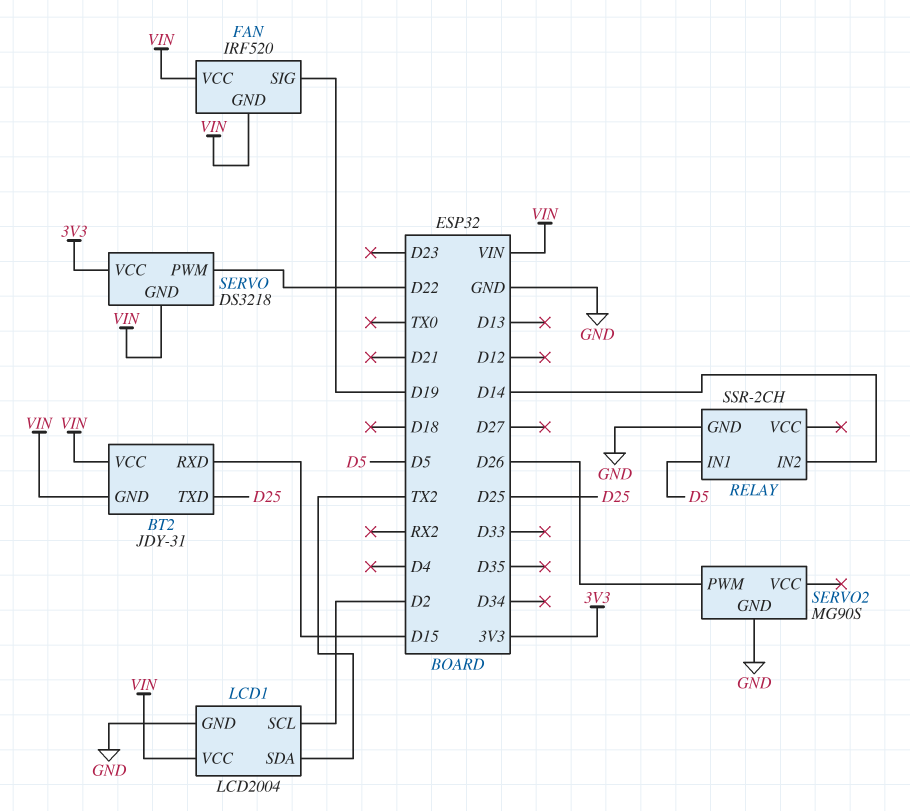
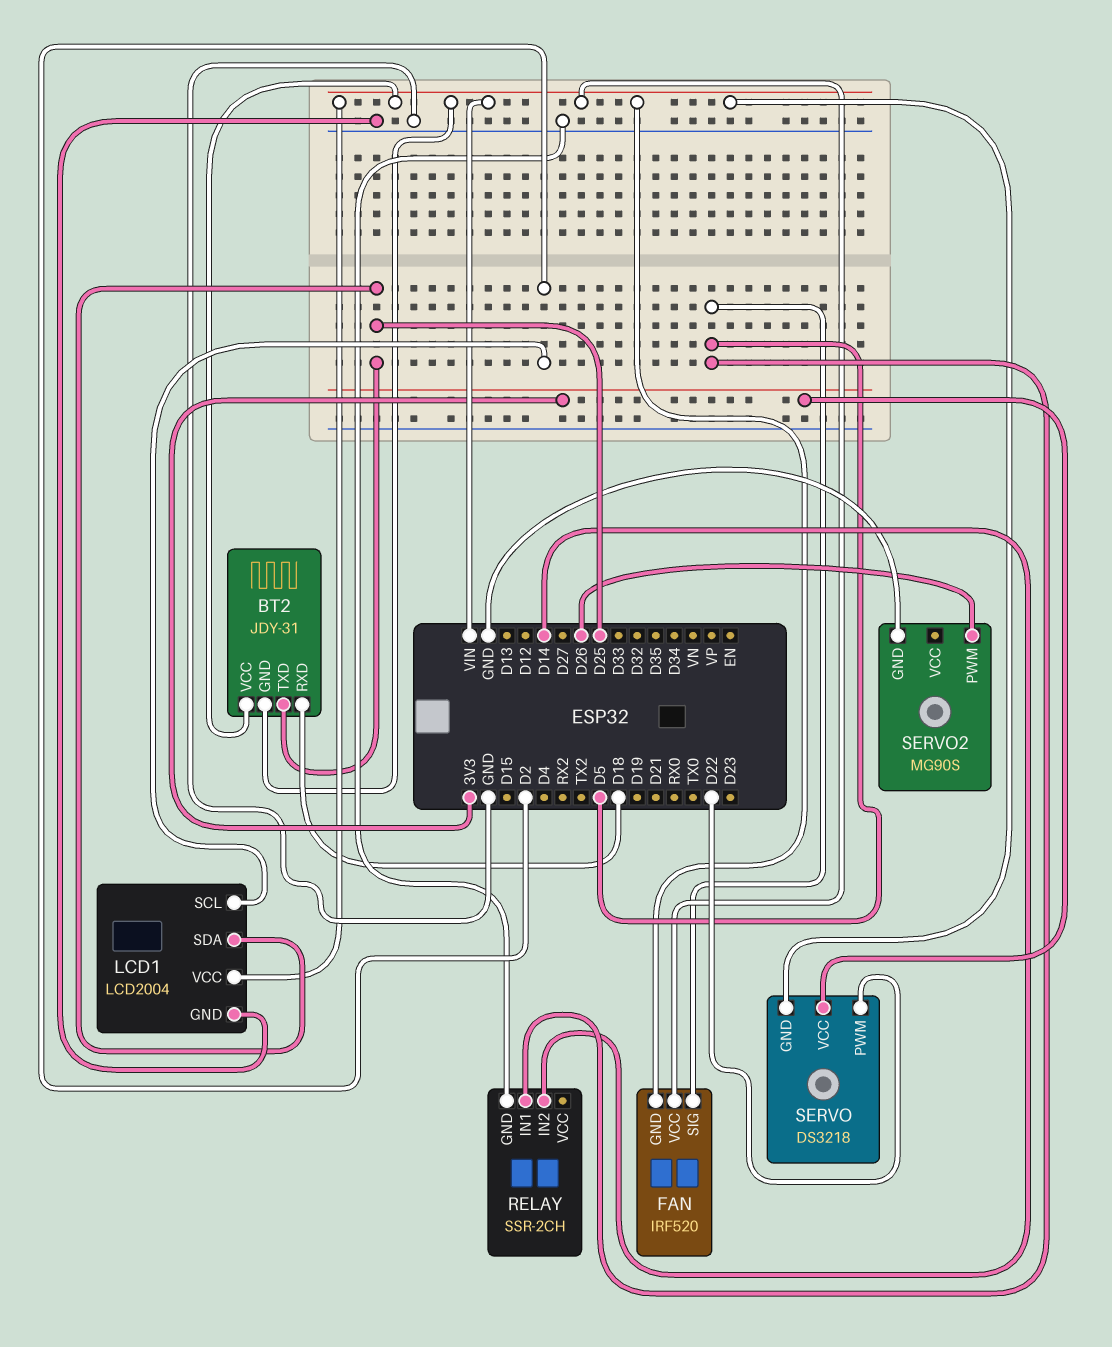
BT2 pin RXD: D15 -> D18
FAN pin SIG: D19 -> D5
LCD1 pin SDA: TX2 -> D25

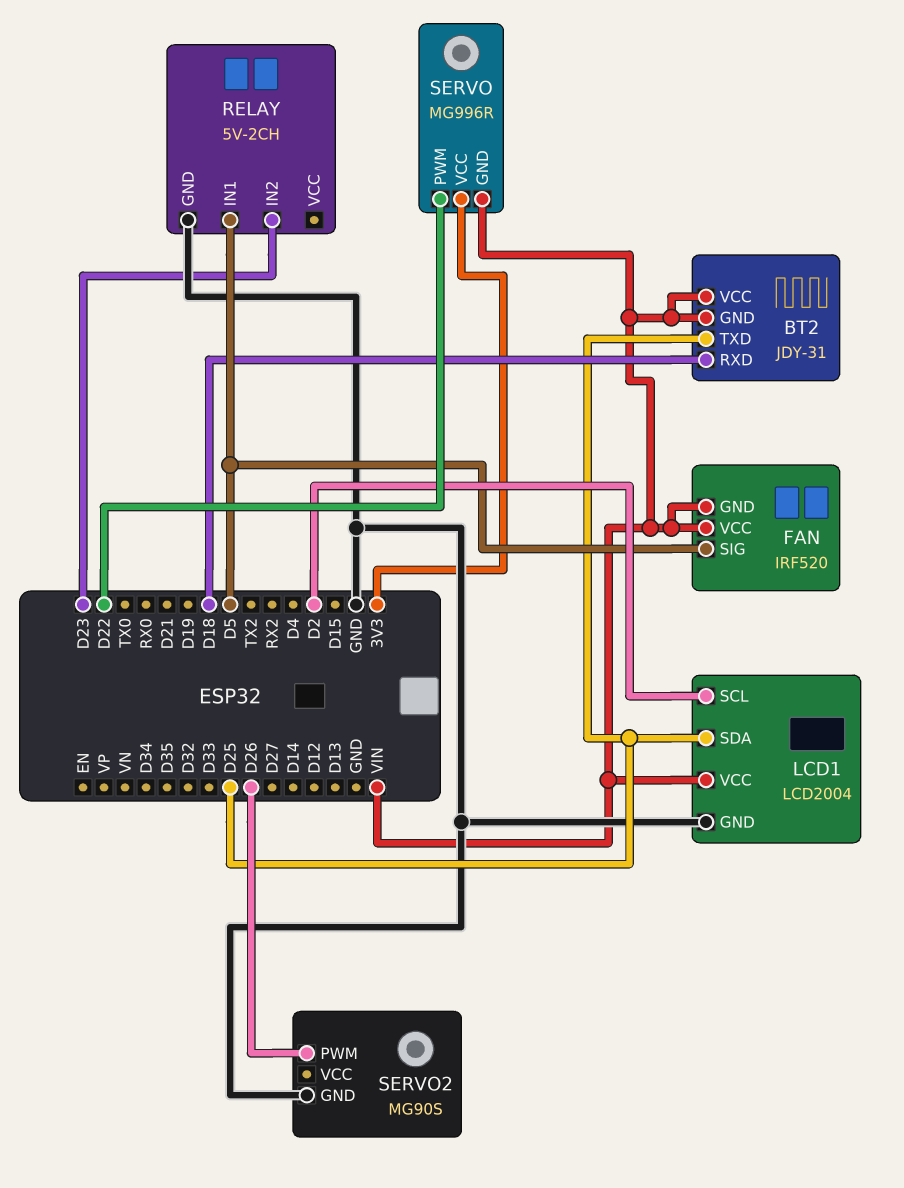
RELAY: SSR-2CH -> 5V-2CH
RELAY pin IN2: D14 -> D23
SERVO: DS3218 -> MG996R

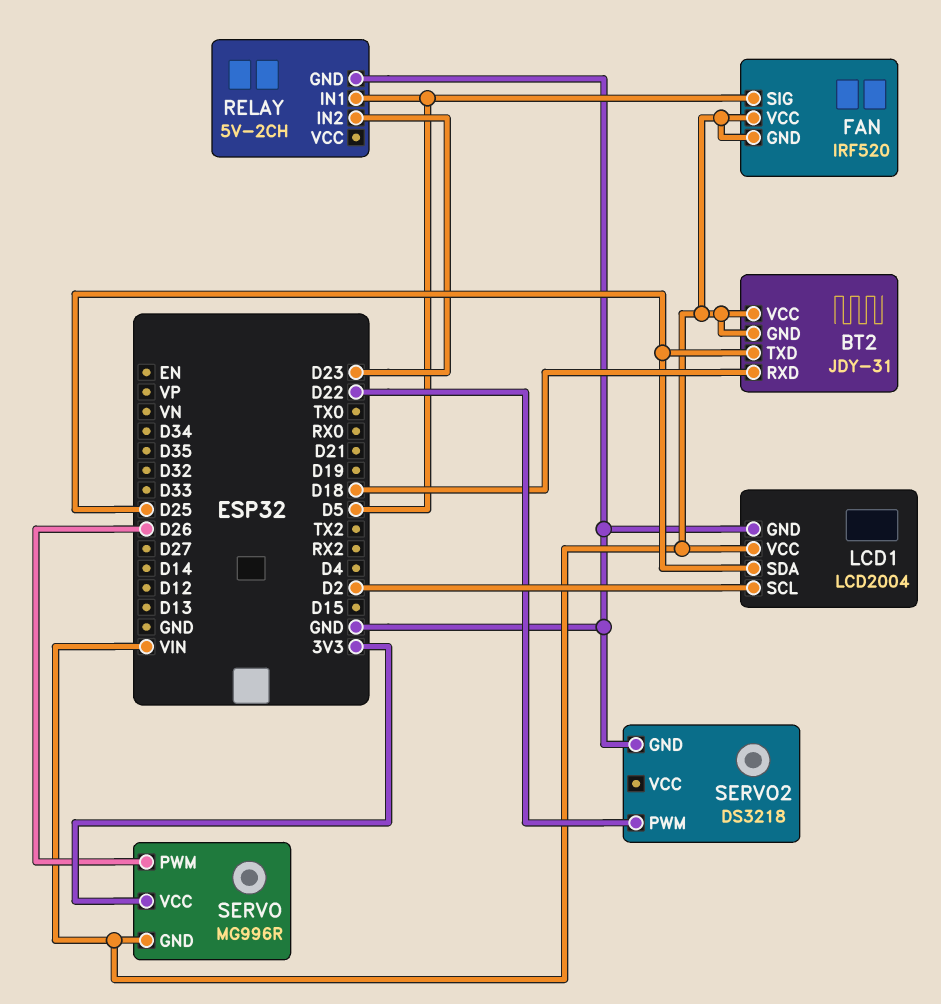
SERVO pin PWM: D22 -> D26
SERVO2: MG90S -> DS3218
SERVO2 pin PWM: D26 -> D22

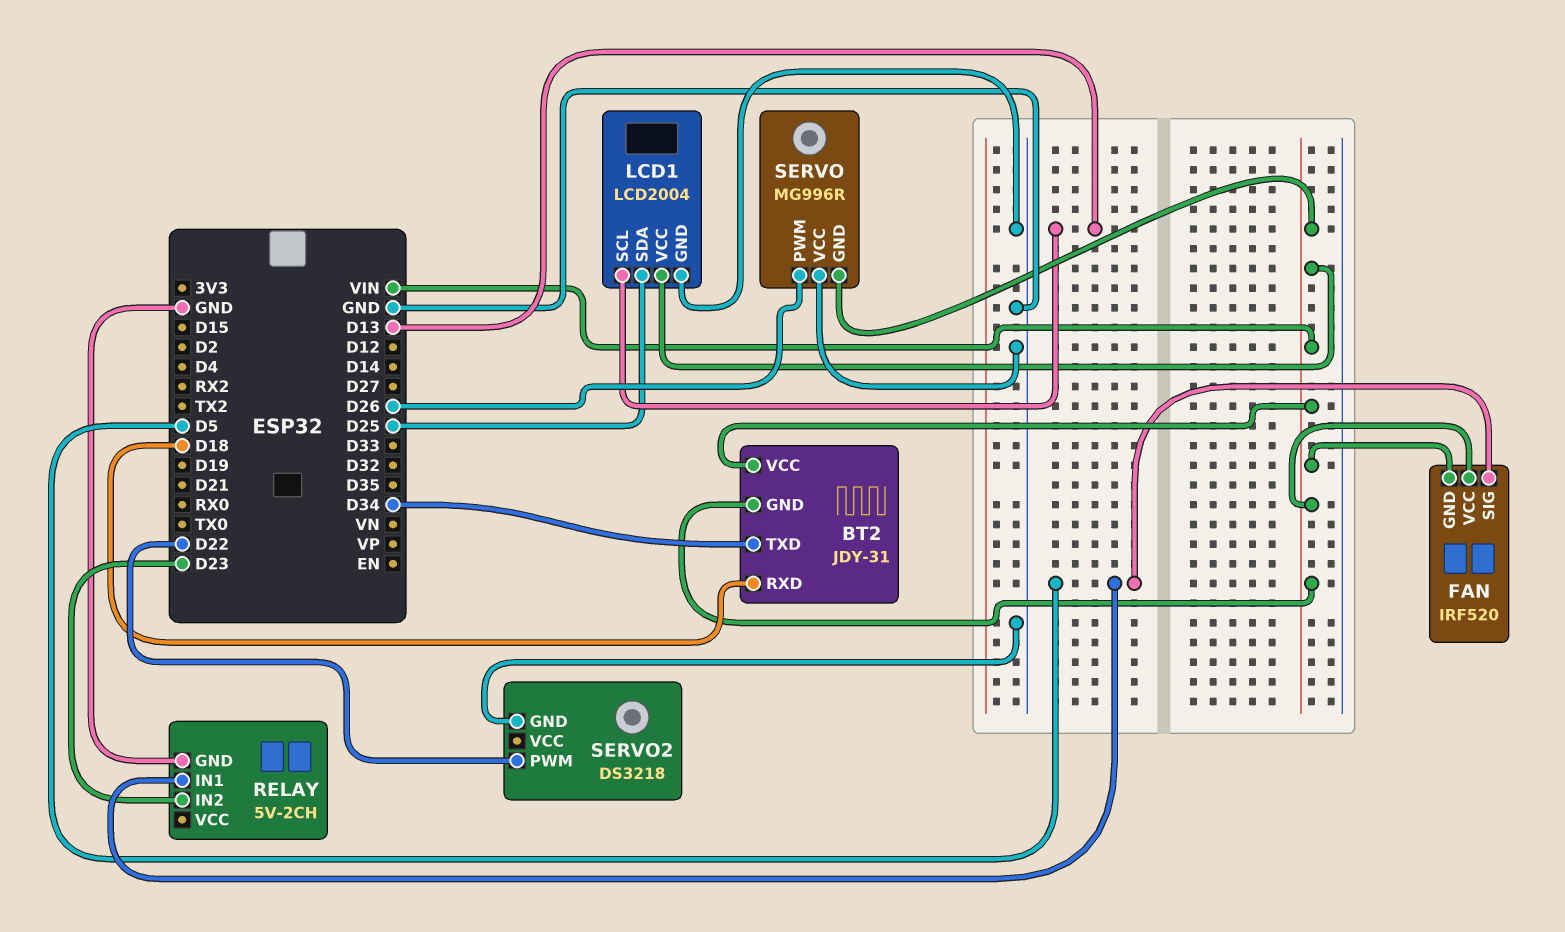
BT2 pin TXD: D25 -> D34
LCD1 pin SCL: D2 -> D13
SERVO pin VCC: 3V3 -> GND

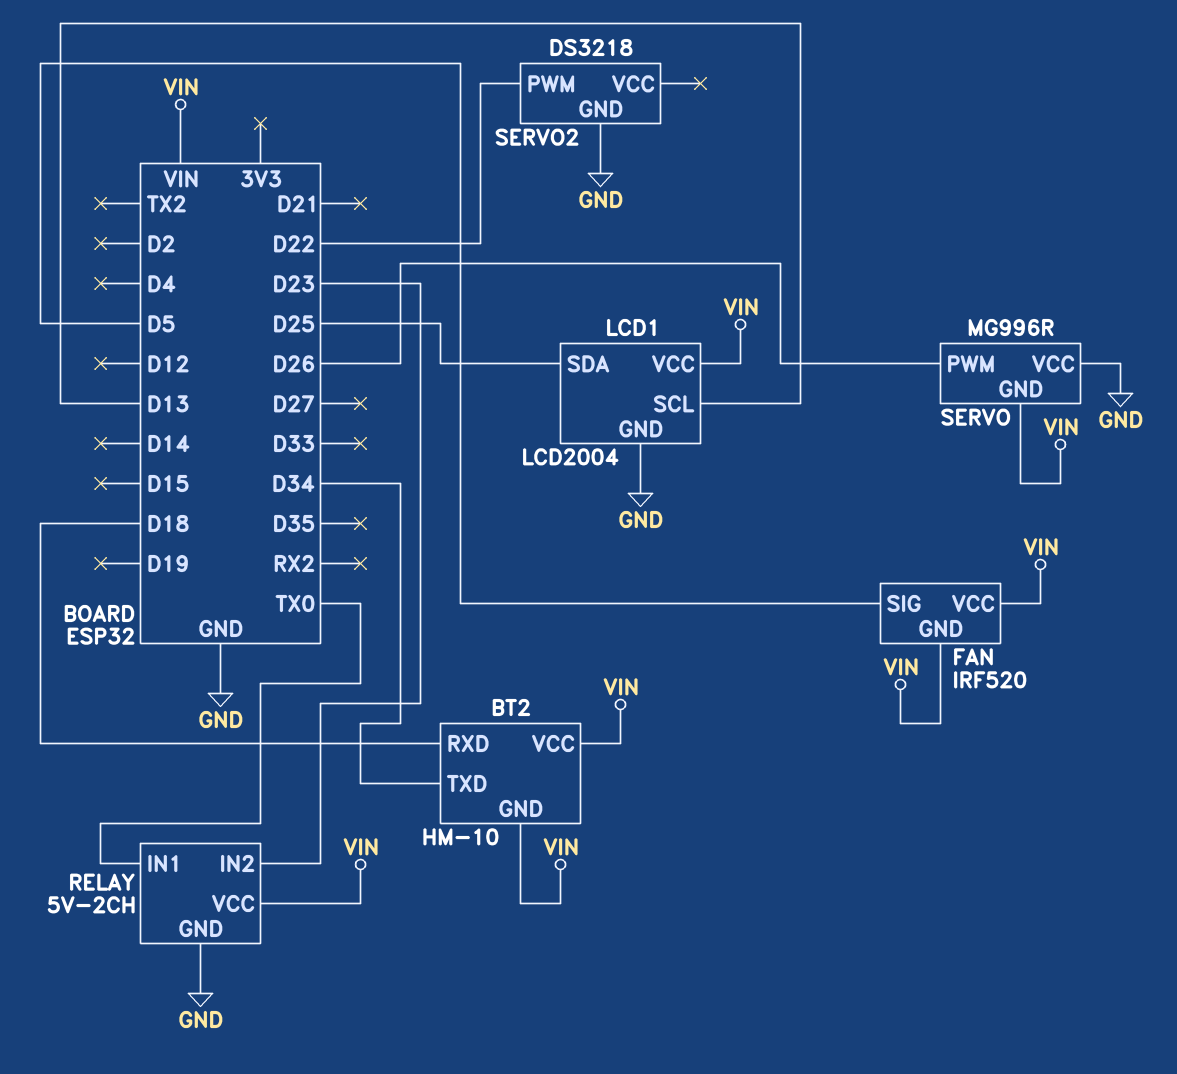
BT2: JDY-31 -> HM-10
RELAY pin IN1: D5 -> TX0
RELAY pin VCC: none -> VIN

